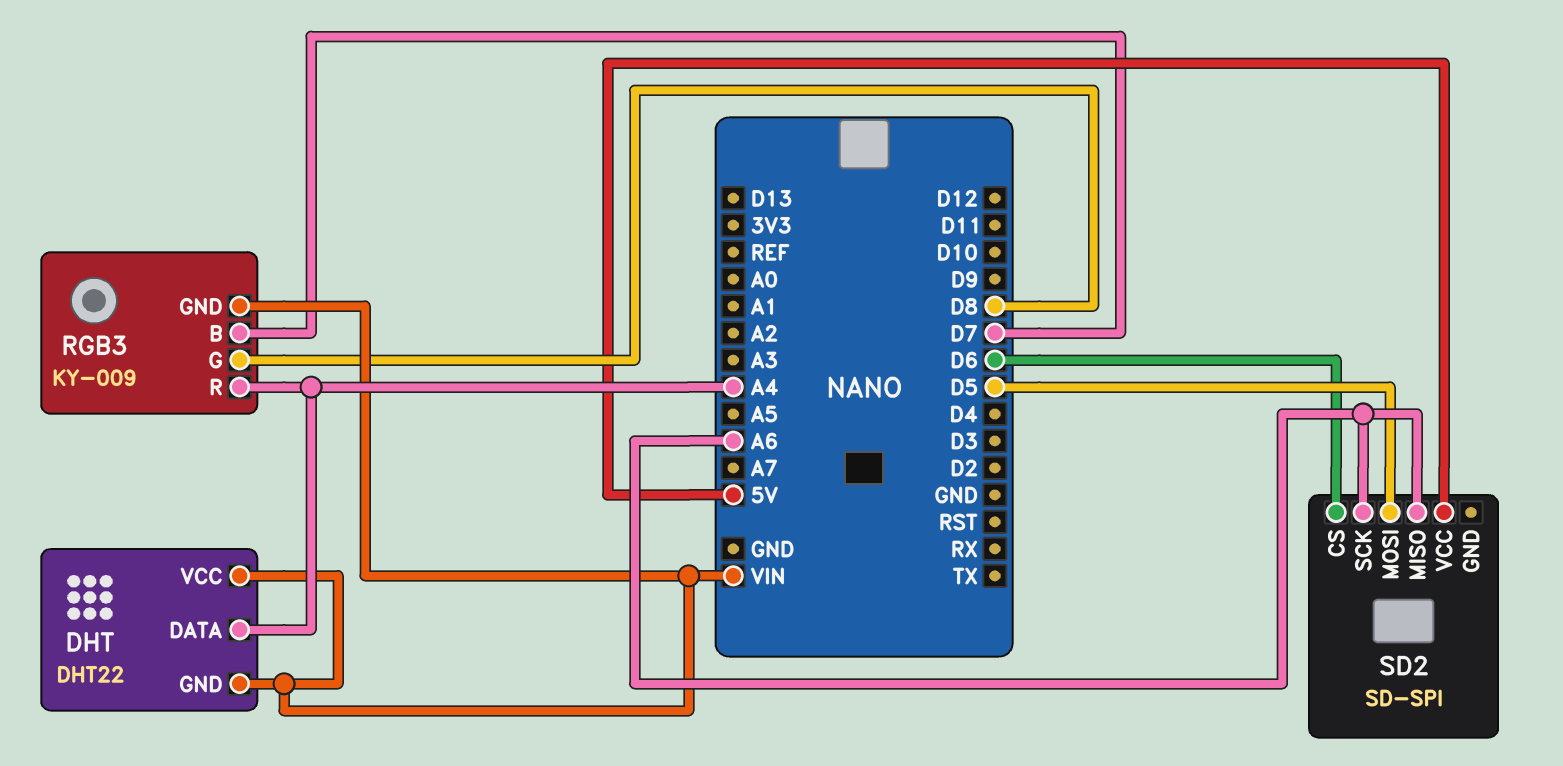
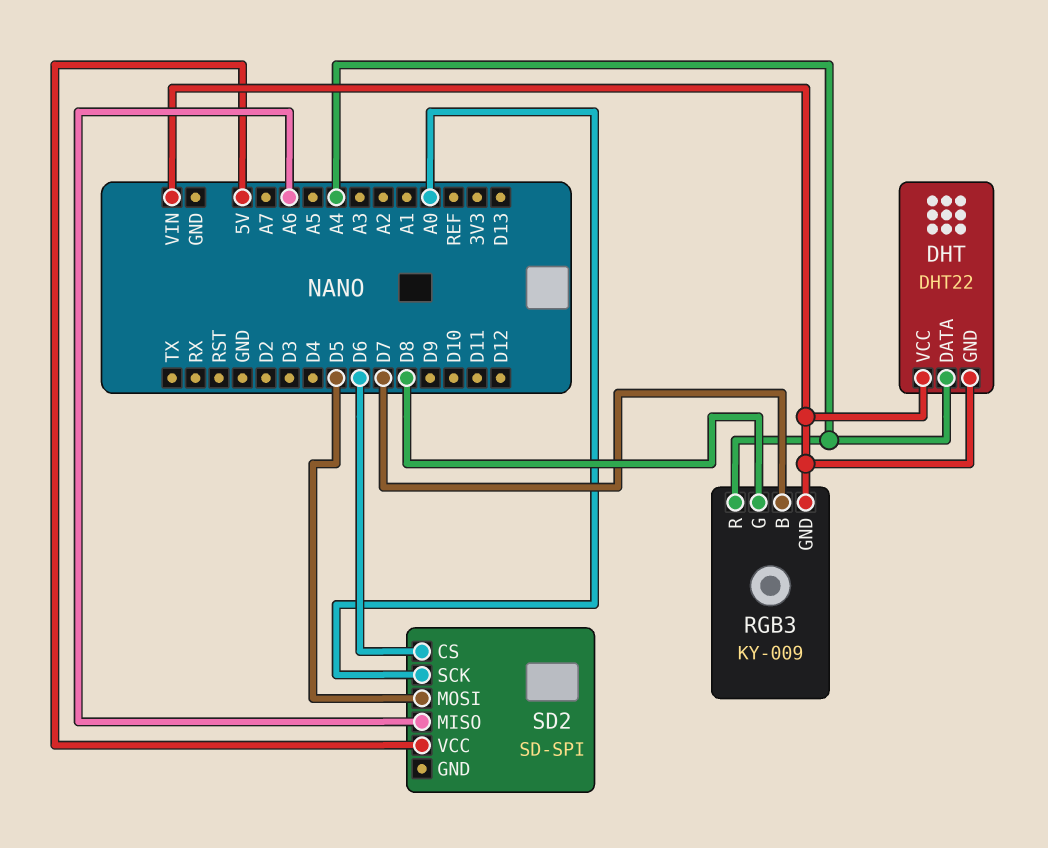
SD2 pin SCK: A6 -> A0

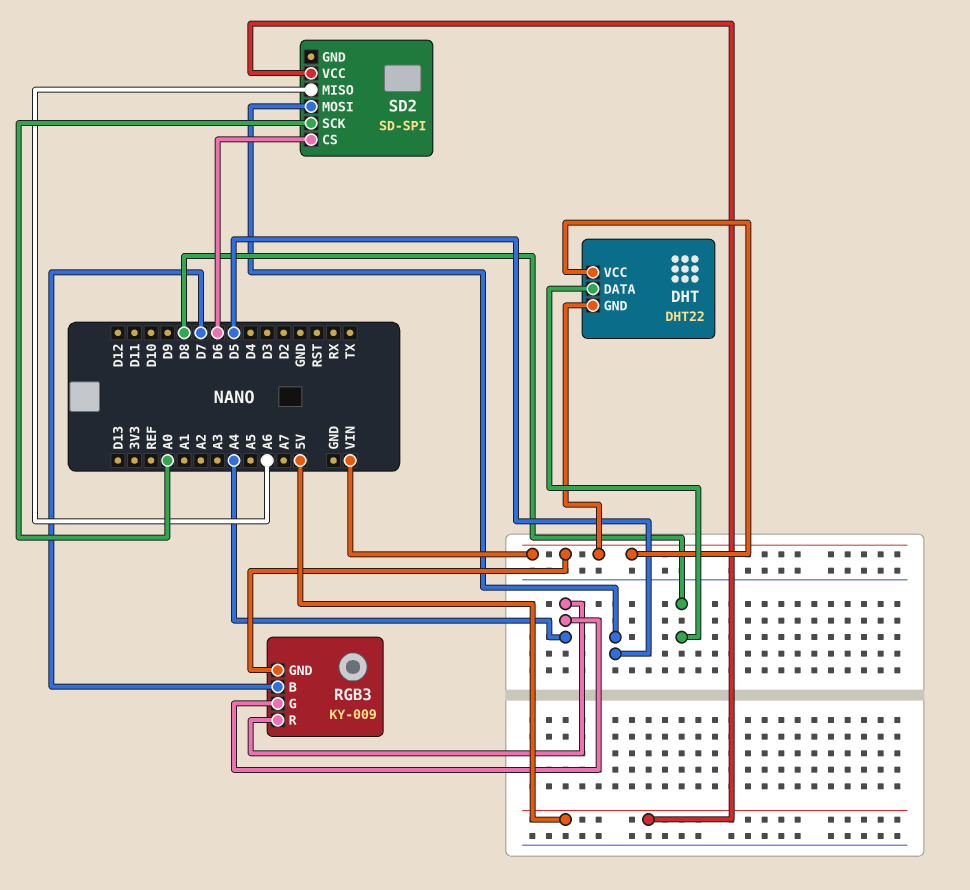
DHT pin DATA: A4 -> D8
RGB3 pin G: D8 -> A4

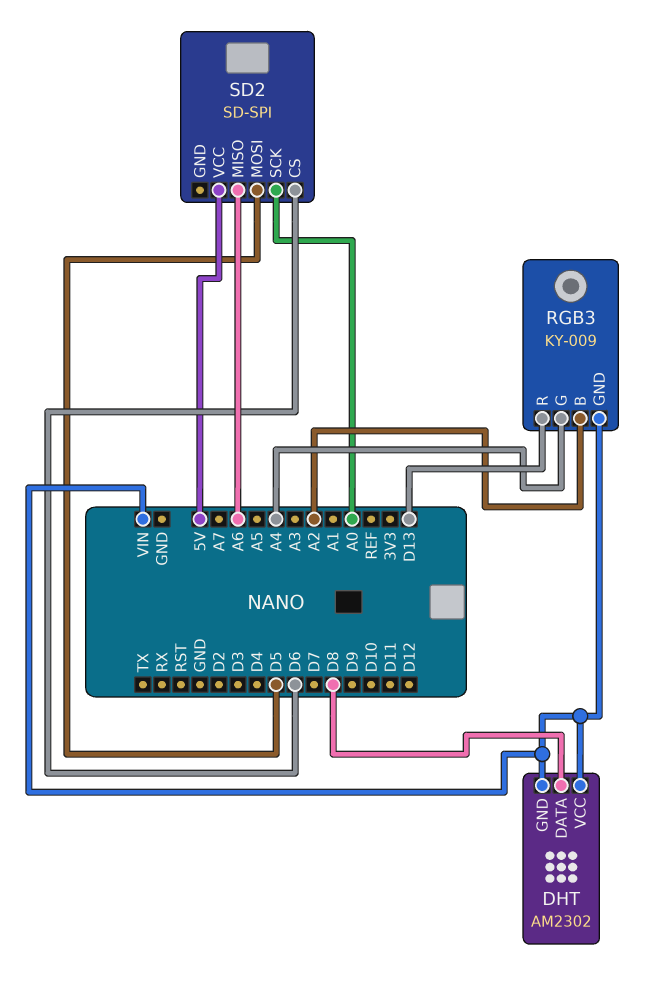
DHT: DHT22 -> AM2302
RGB3 pin B: D7 -> A2
RGB3 pin R: A4 -> D13

